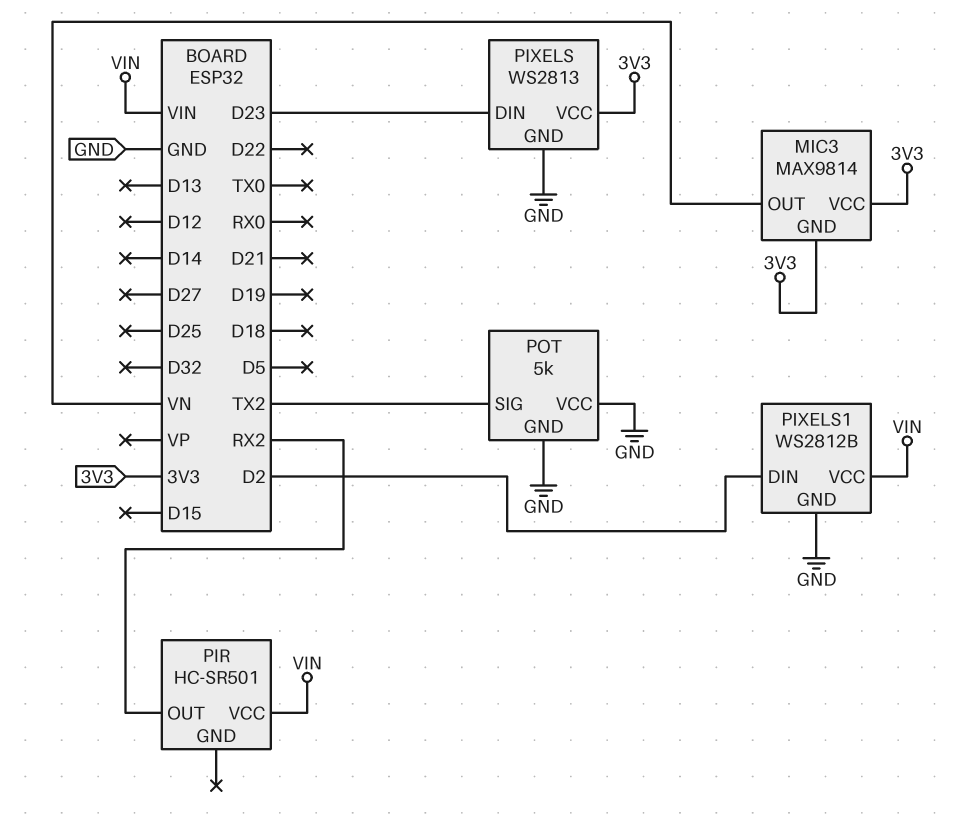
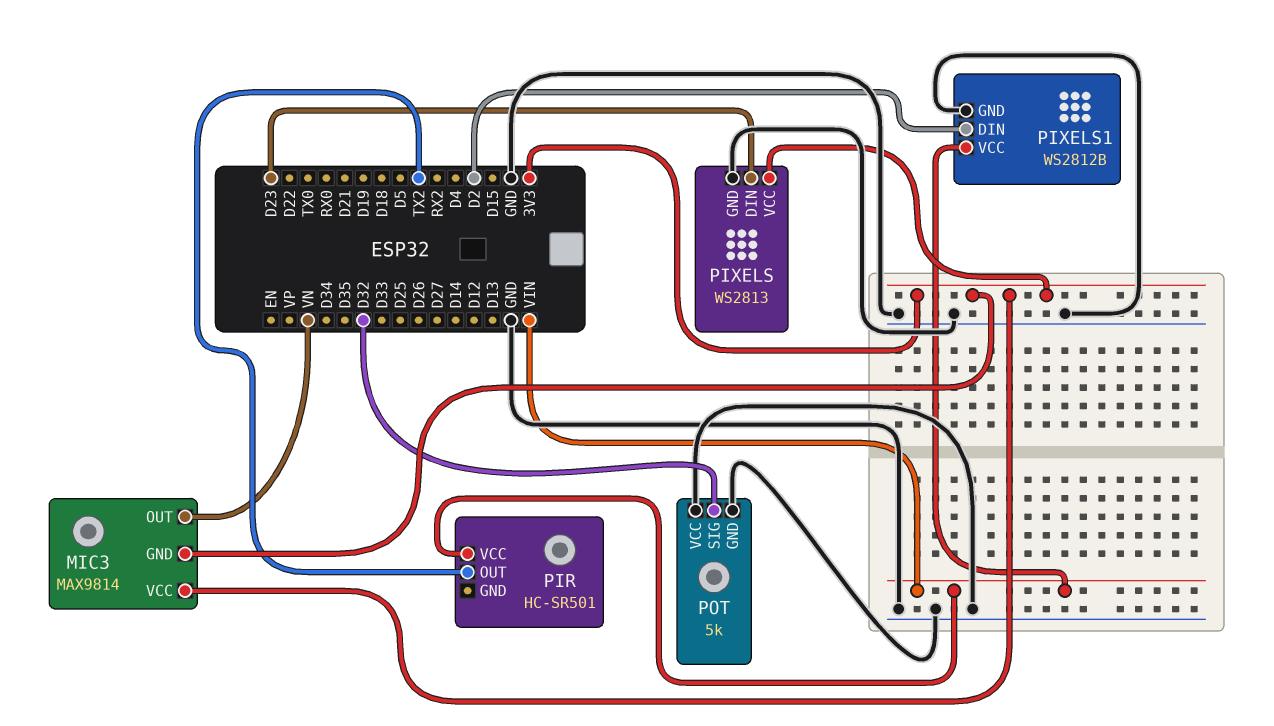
PIR pin OUT: RX2 -> TX2
POT pin SIG: TX2 -> D32

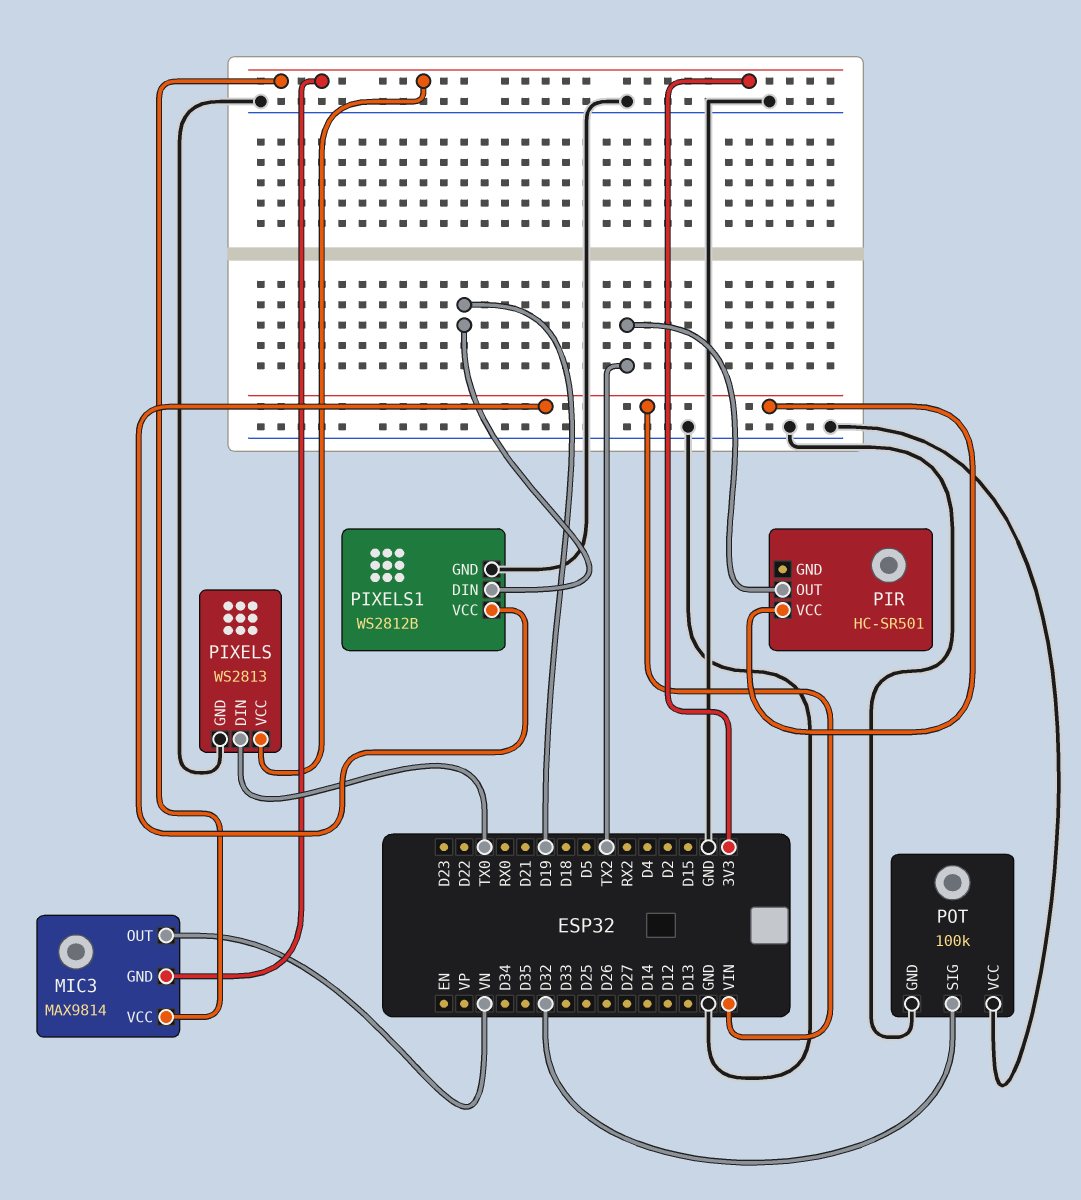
PIXELS pin DIN: D23 -> TX0
PIXELS1 pin DIN: D2 -> D19
POT: 5k -> 100k

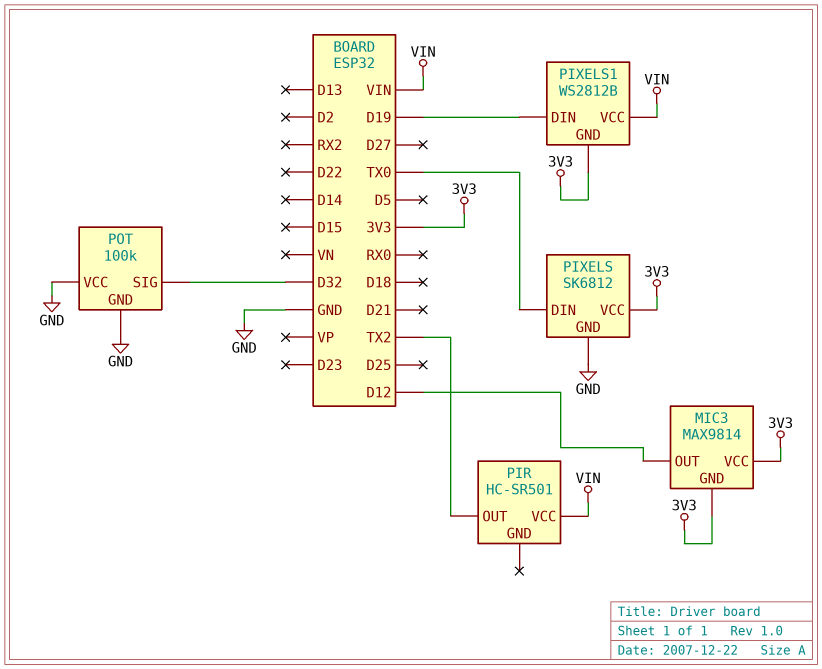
MIC3 pin OUT: VN -> D12
PIXELS: WS2813 -> SK6812
PIXELS1 pin GND: GND -> 3V3

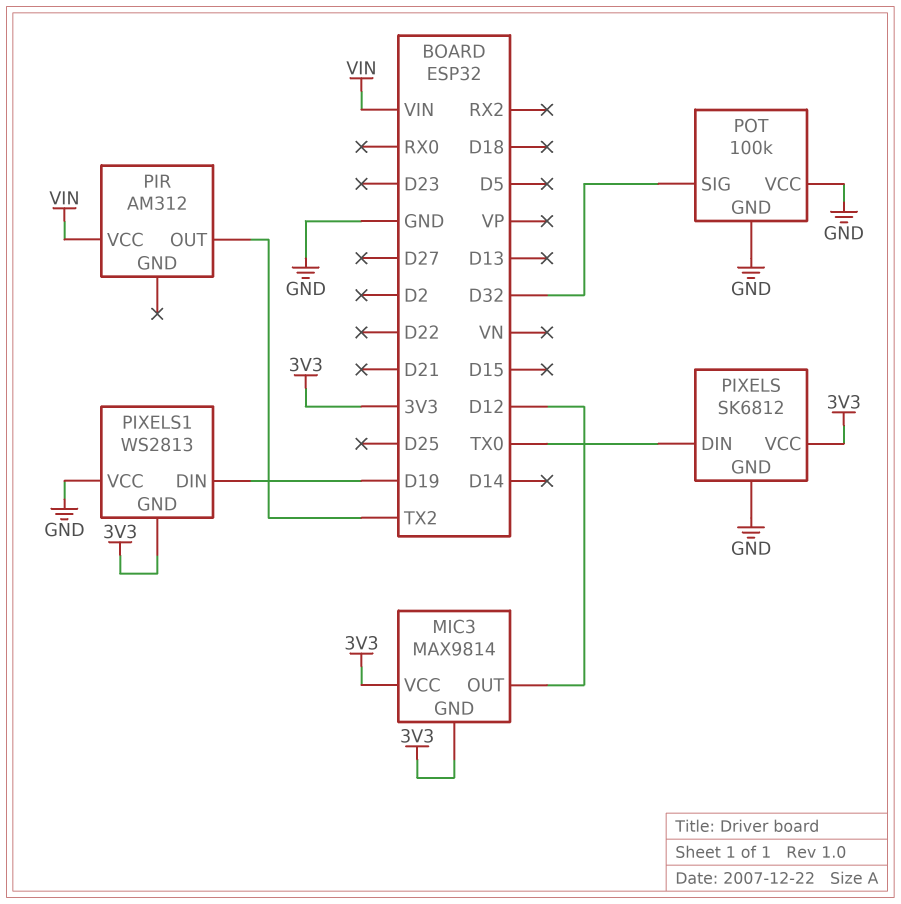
PIR: HC-SR501 -> AM312
PIXELS1: WS2812B -> WS2813
PIXELS1 pin VCC: VIN -> GND

